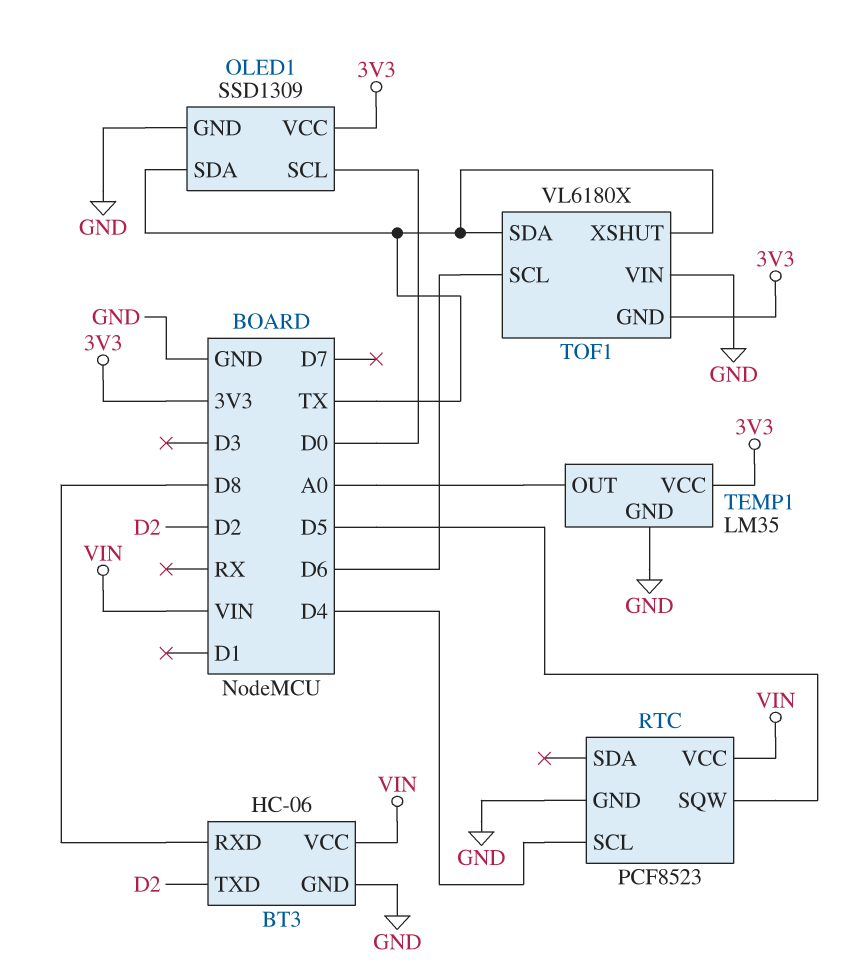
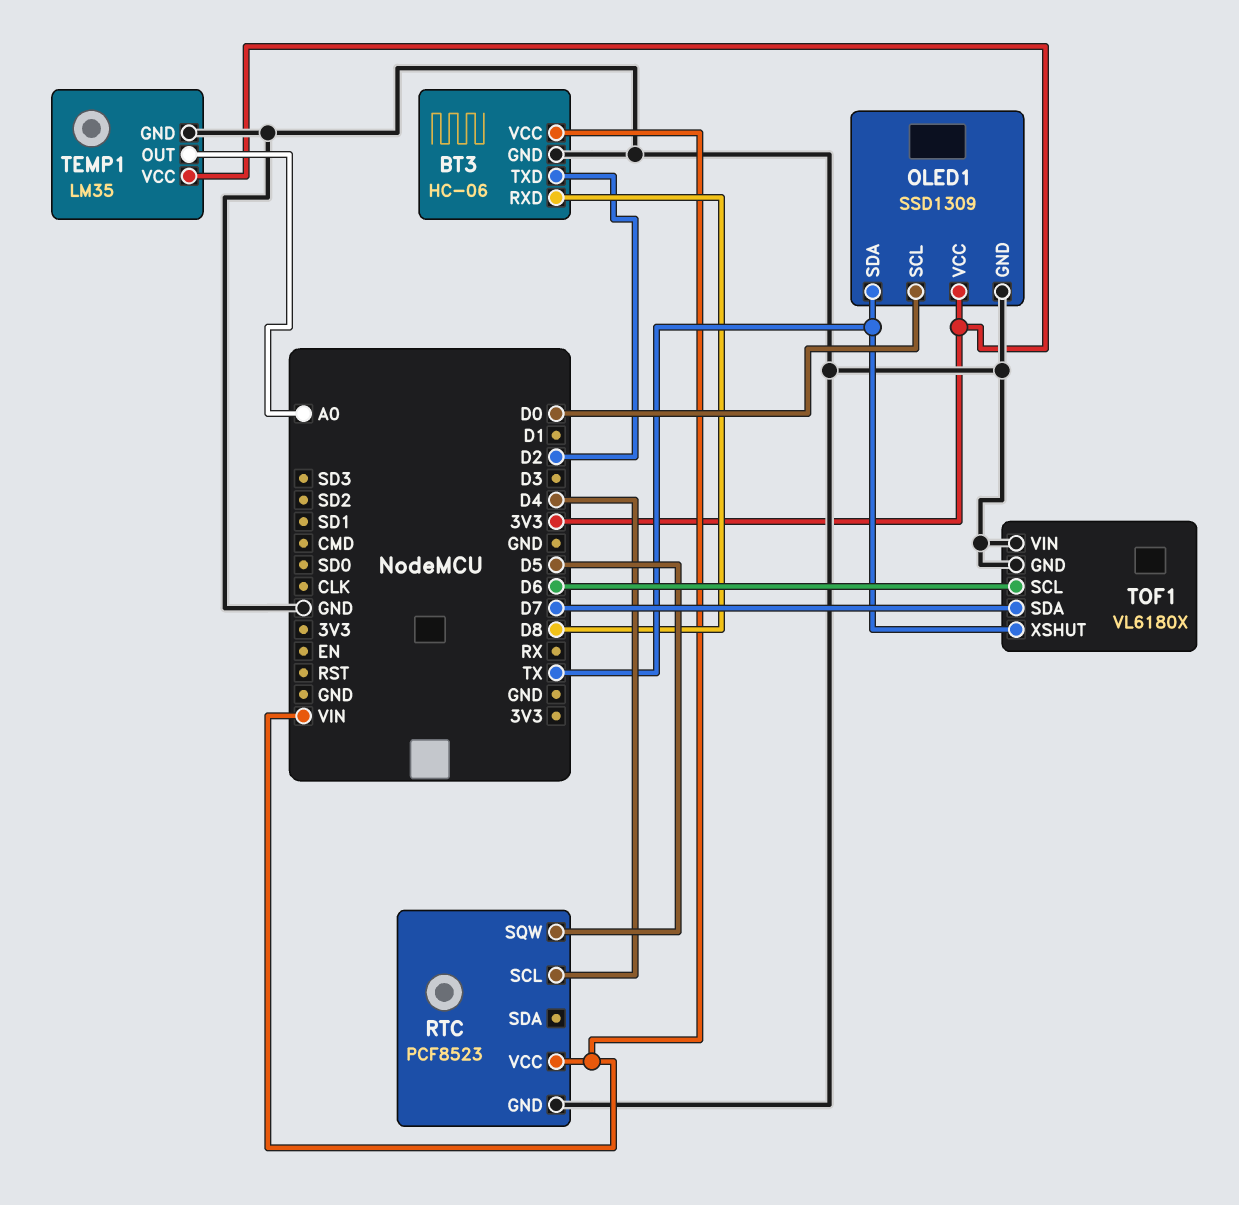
TOF1 pin GND: 3V3 -> GND
TOF1 pin SDA: TX -> D7

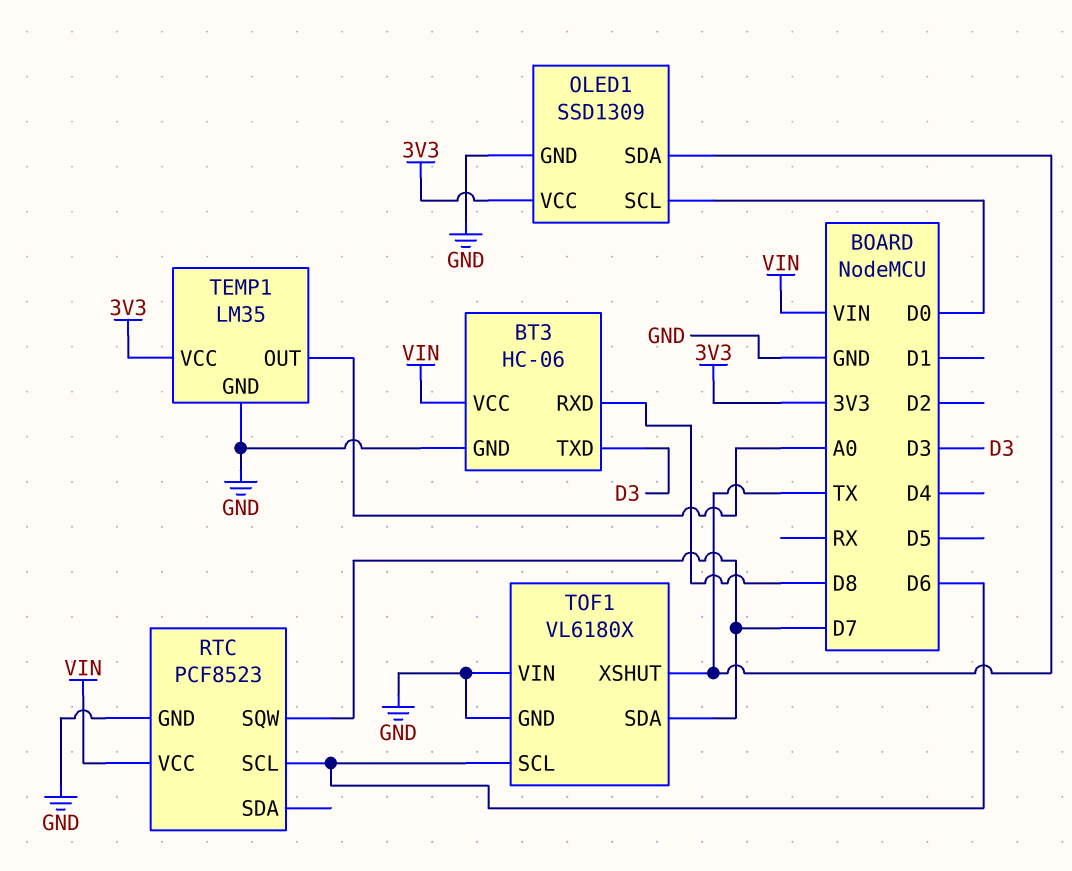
BT3 pin TXD: D2 -> D3
RTC pin SCL: D4 -> D6
RTC pin SQW: D5 -> D7

